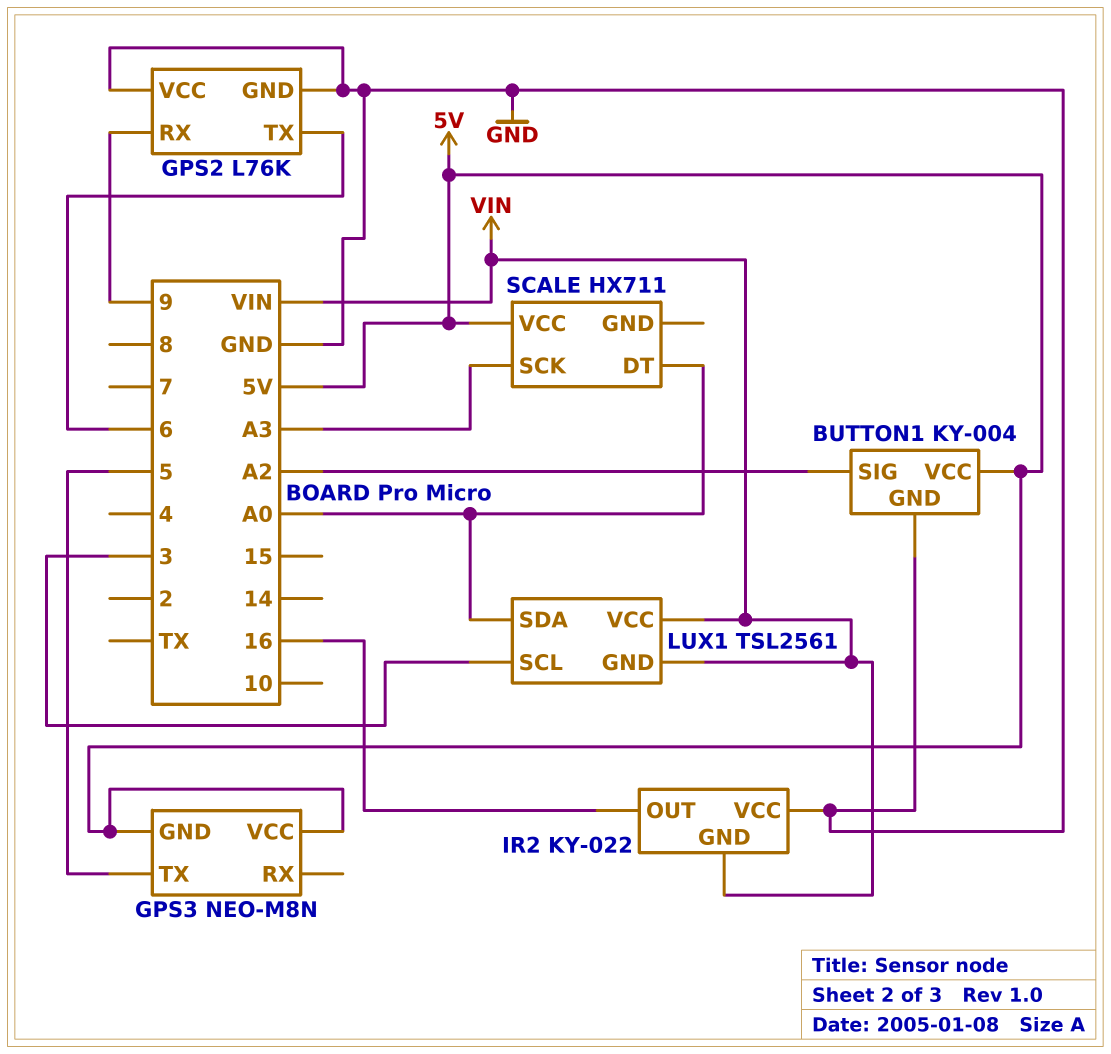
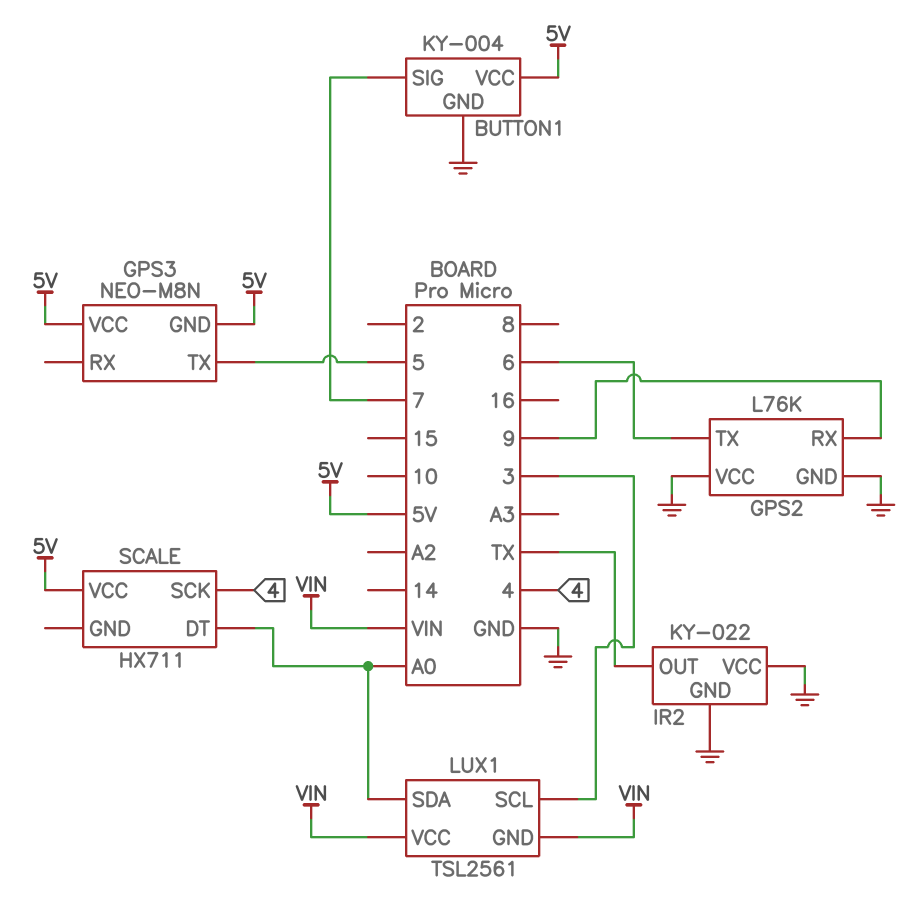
BUTTON1 pin SIG: A2 -> 7
IR2 pin GND: VIN -> GND
IR2 pin OUT: 16 -> TX
SCALE pin SCK: A3 -> 4

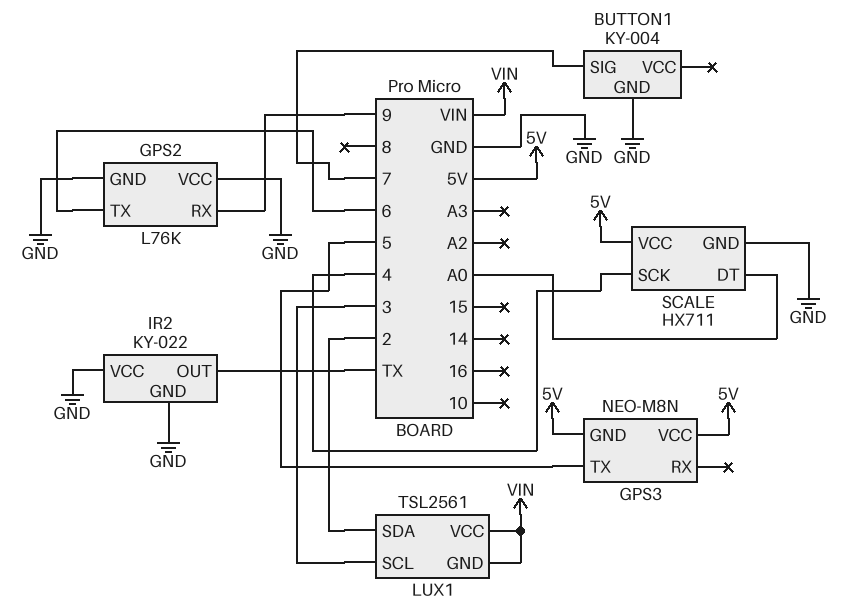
BUTTON1 pin VCC: 5V -> none
LUX1 pin SDA: A0 -> 2
SCALE pin GND: none -> GND

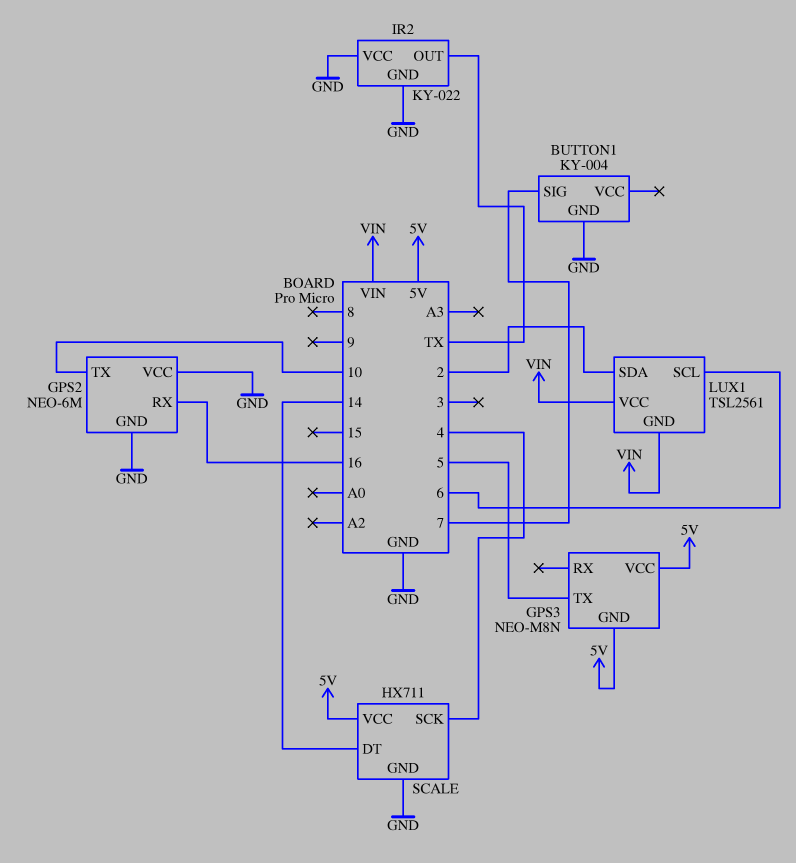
GPS2: L76K -> NEO-6M
GPS2 pin RX: 9 -> 16
GPS2 pin TX: 6 -> 10
LUX1 pin SCL: 3 -> 6
SCALE pin DT: A0 -> 14

